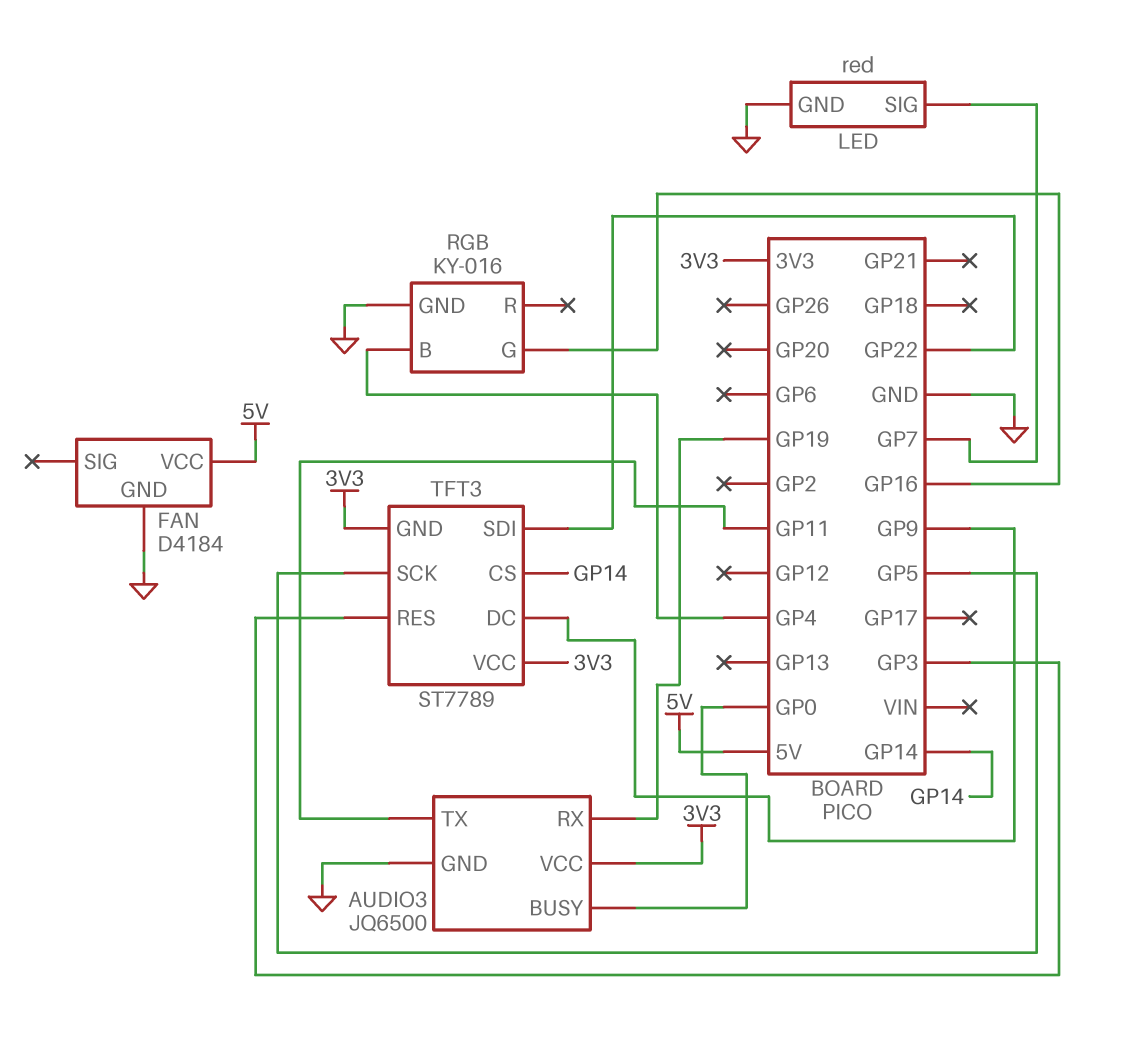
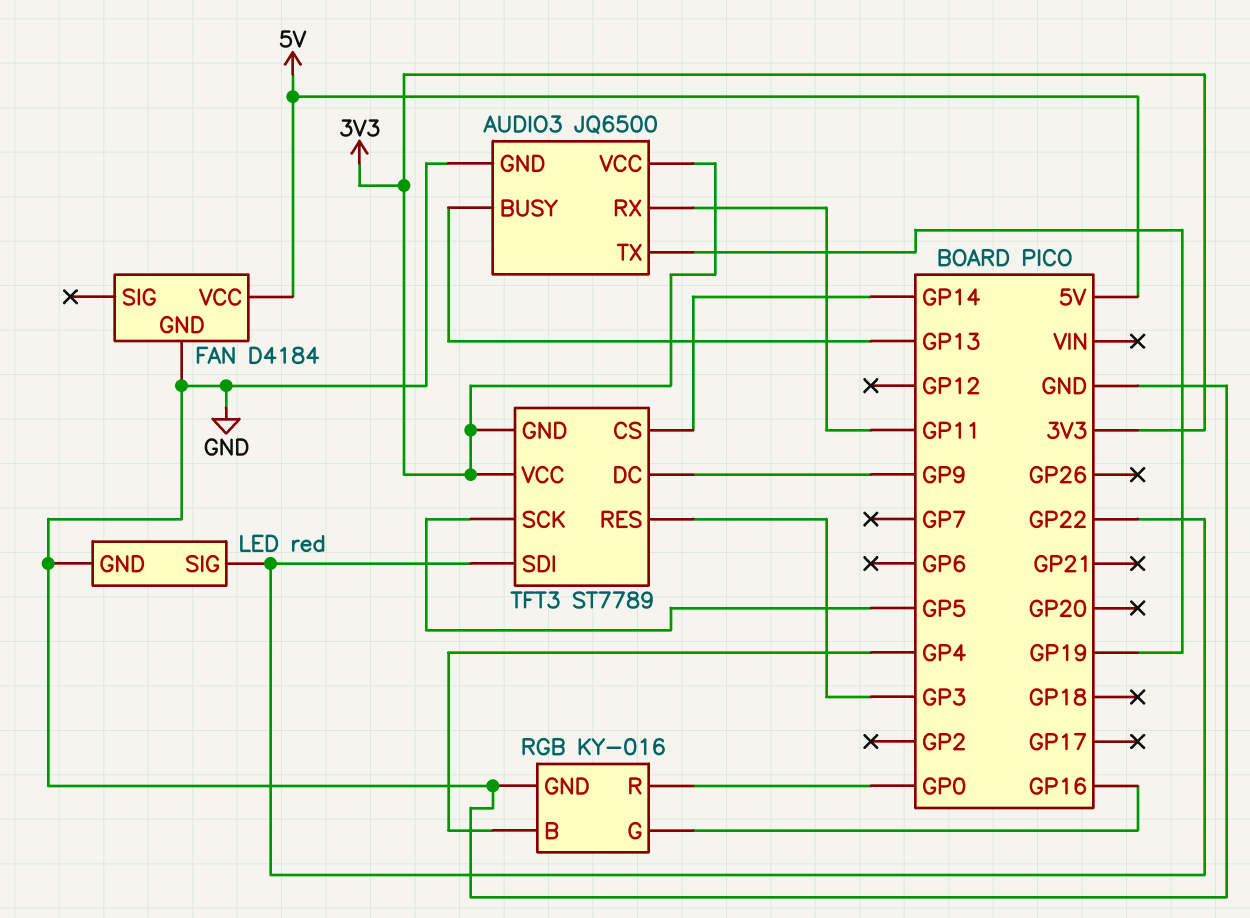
AUDIO3 pin BUSY: GP0 -> GP13
AUDIO3 pin RX: GP19 -> GP11
AUDIO3 pin TX: GP11 -> GP19
LED pin SIG: GP7 -> GP22
RGB pin R: none -> GP0

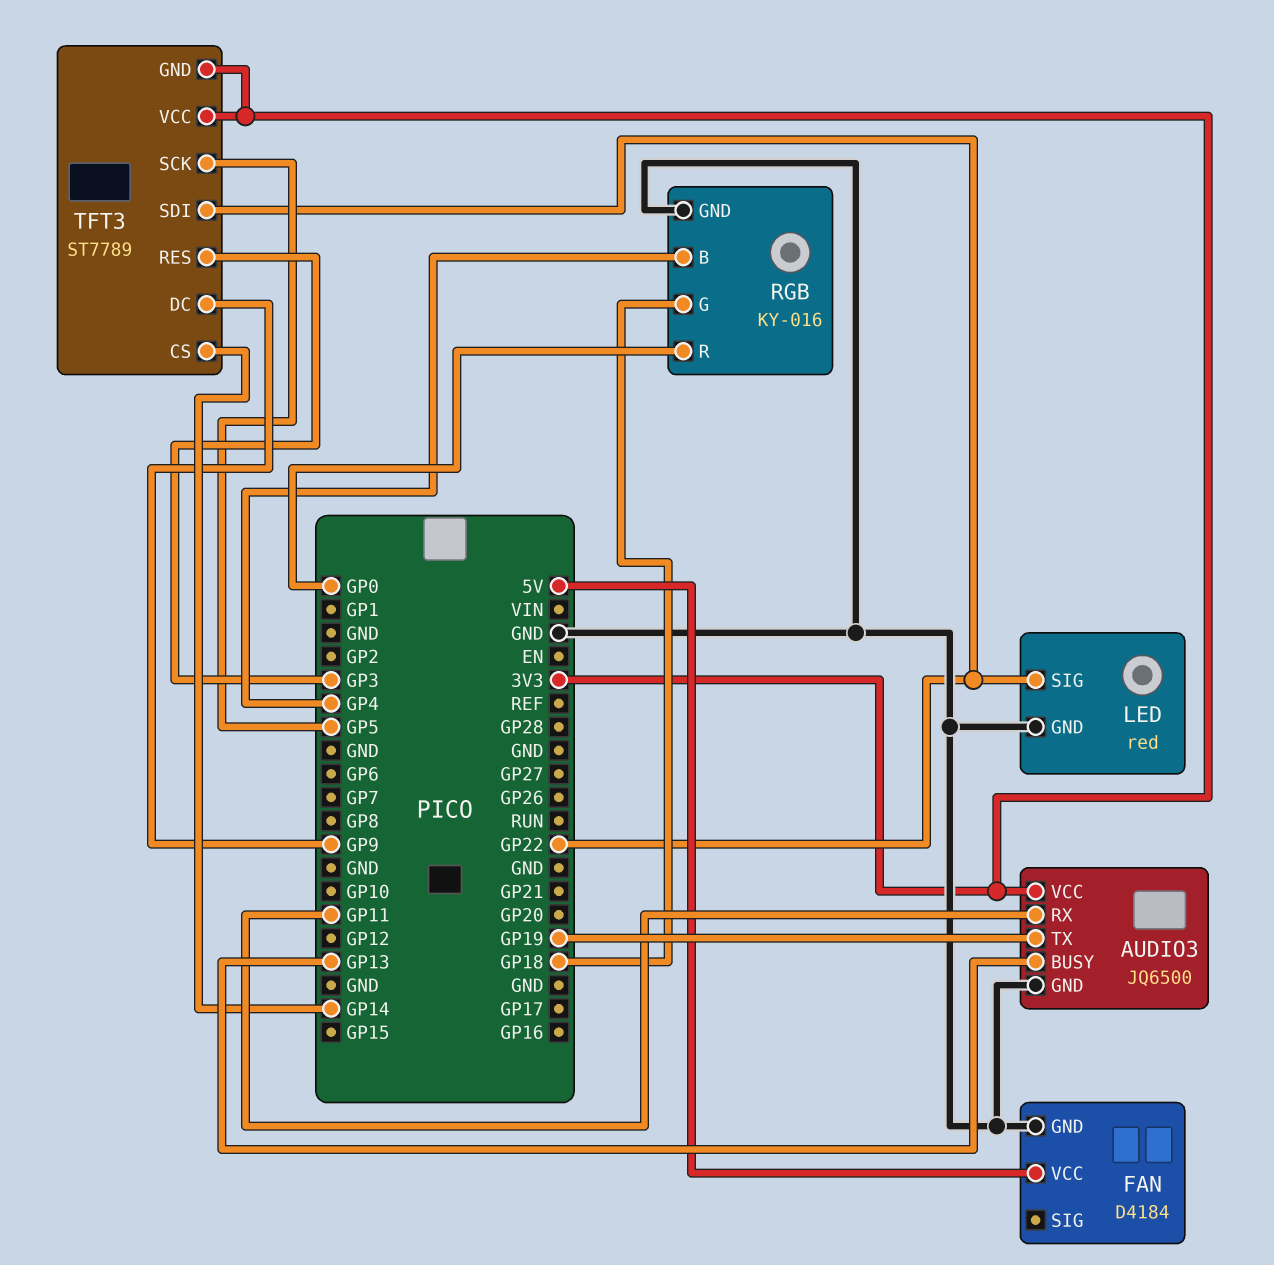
RGB pin G: GP16 -> GP18

